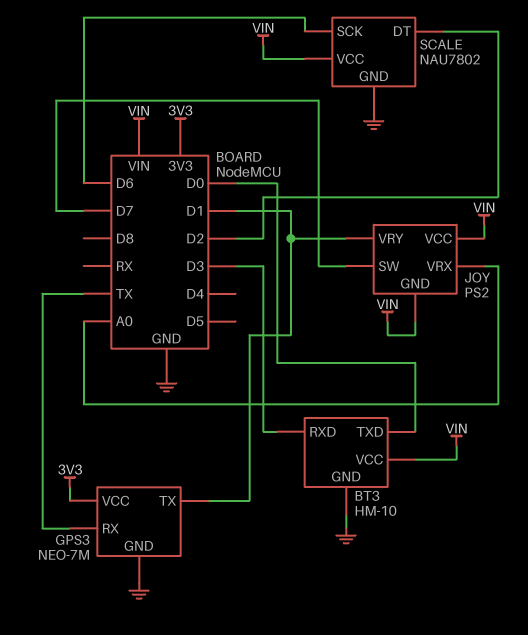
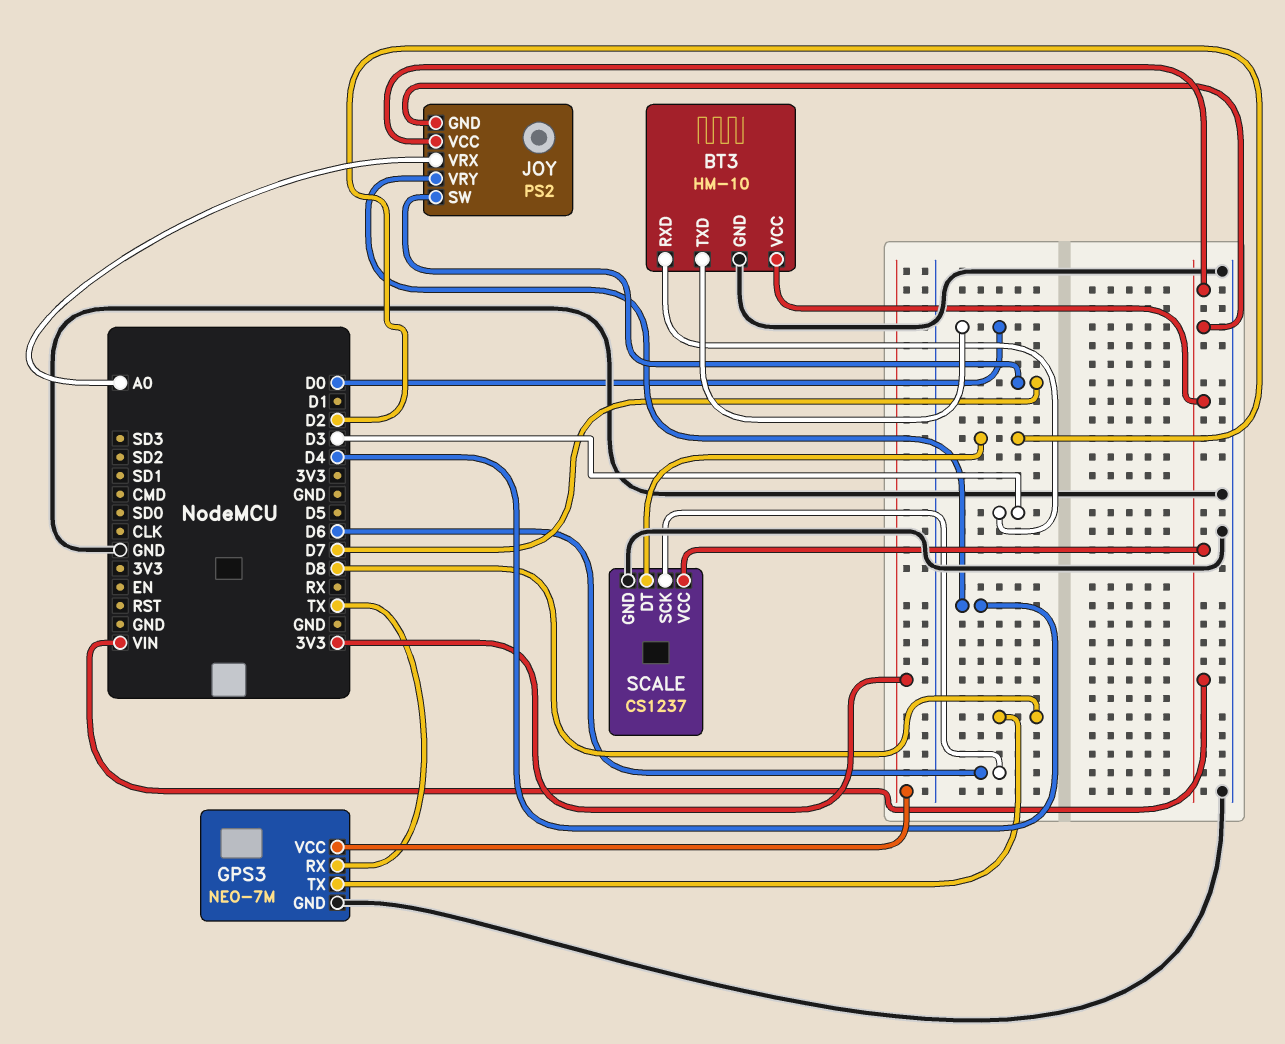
GPS3 pin TX: D1 -> D8
JOY pin VRY: D1 -> D4
SCALE: NAU7802 -> CS1237

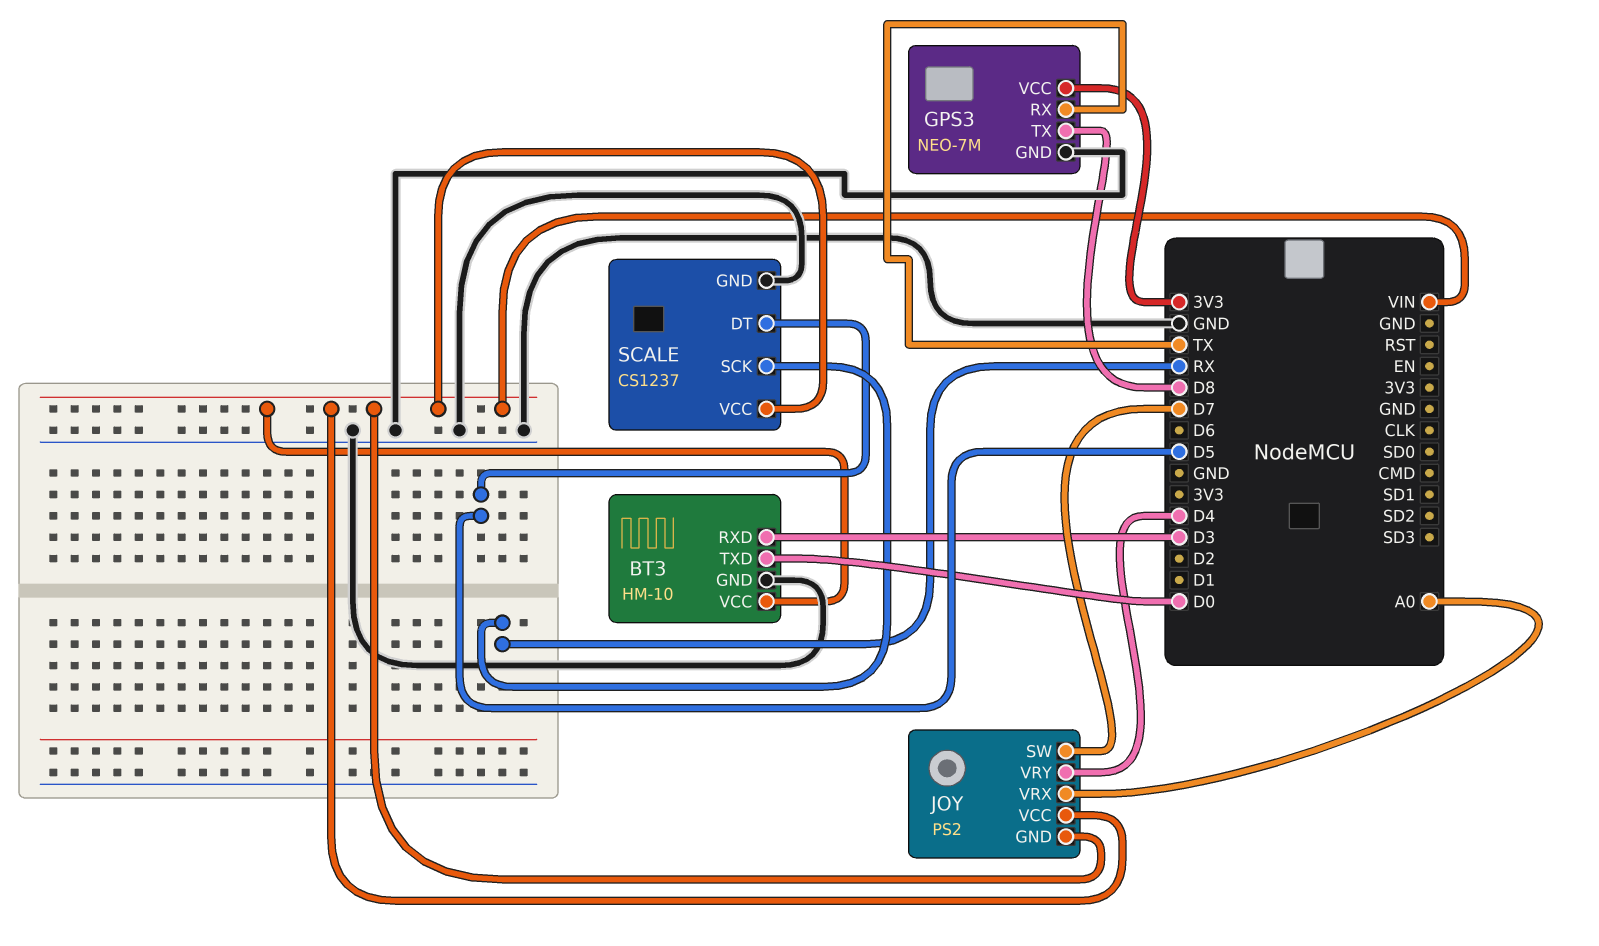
SCALE pin DT: D2 -> D5
SCALE pin SCK: D6 -> RX

